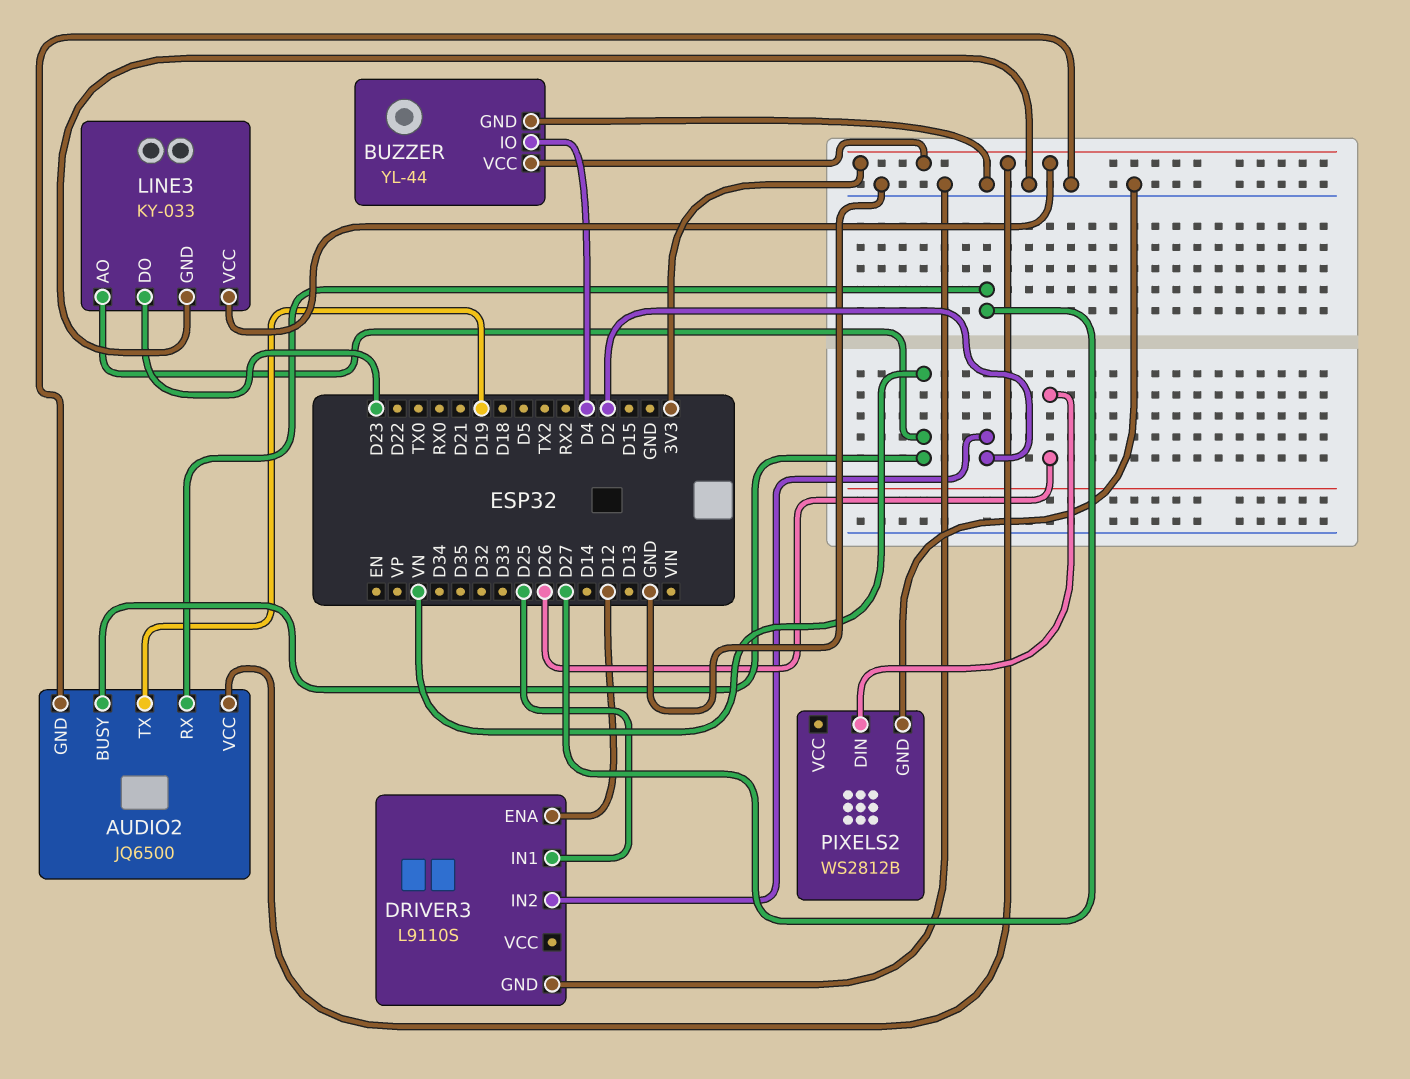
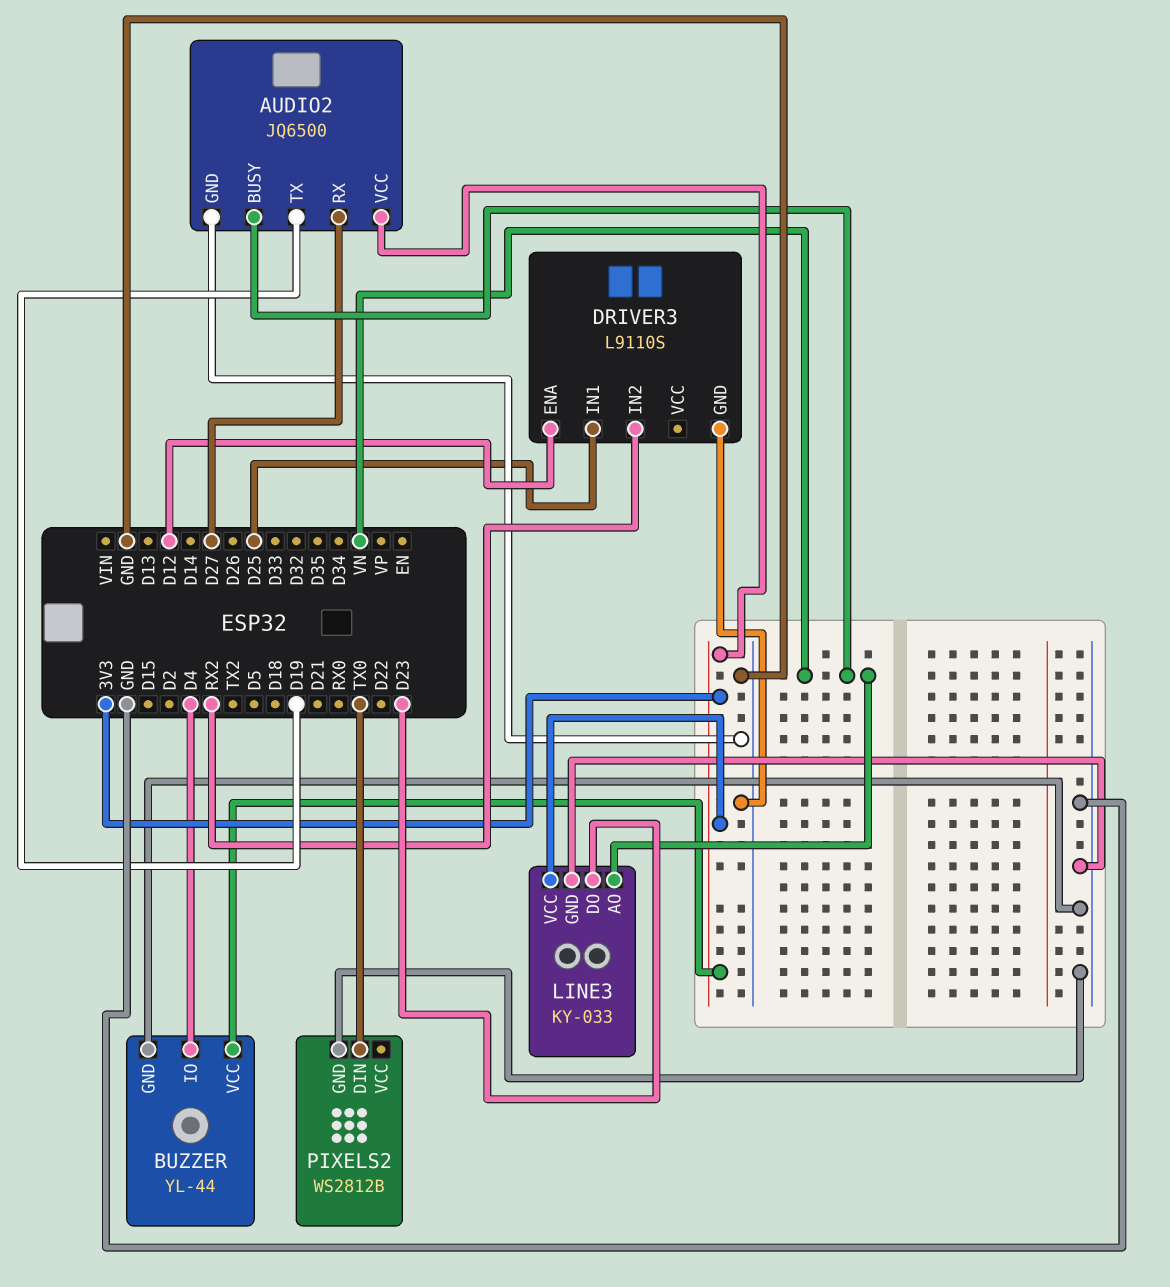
DRIVER3 pin IN2: D2 -> RX2
PIXELS2 pin DIN: D26 -> TX0

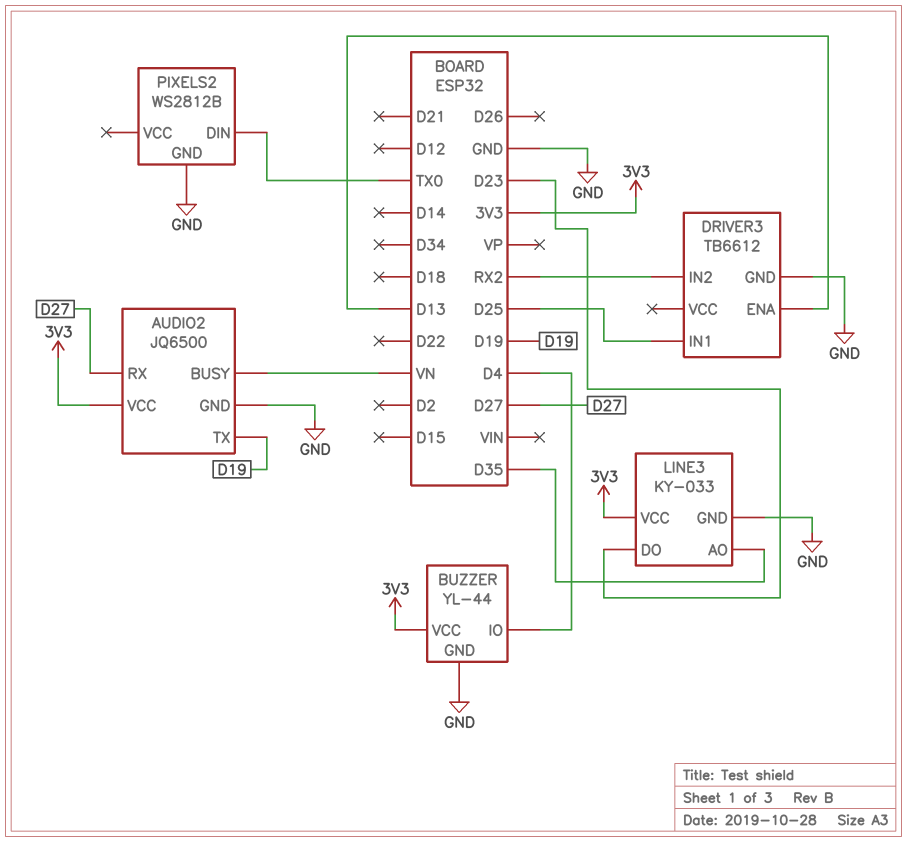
DRIVER3: L9110S -> TB6612
DRIVER3 pin ENA: D12 -> D13
LINE3 pin AO: VN -> D35

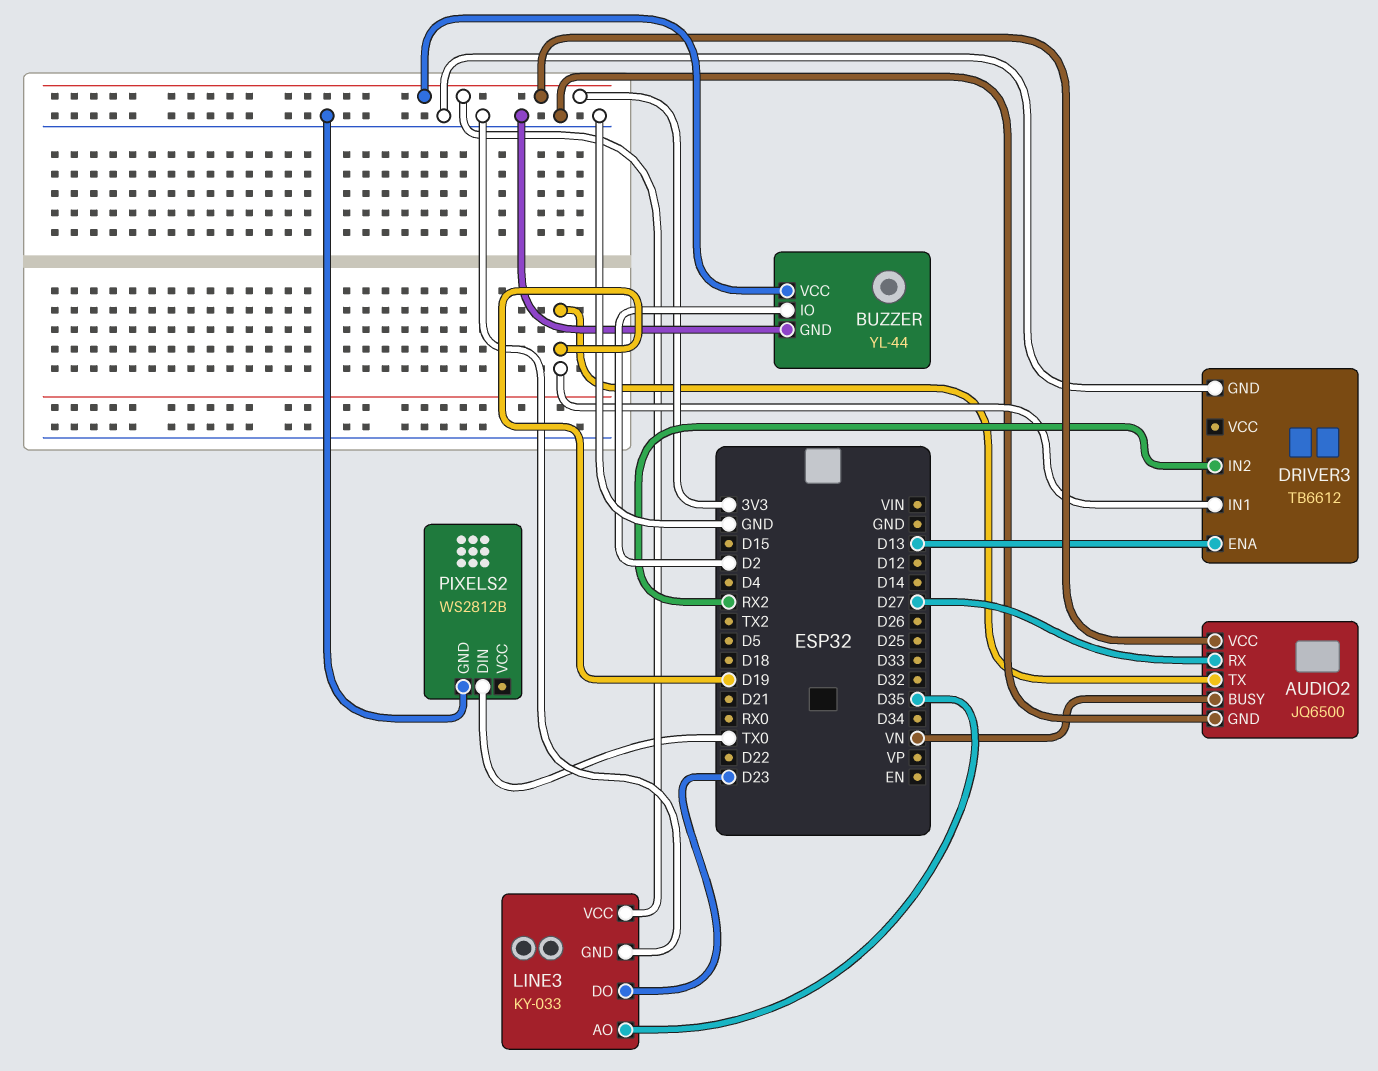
BUZZER pin IO: D4 -> D2
DRIVER3 pin IN1: D25 -> D19

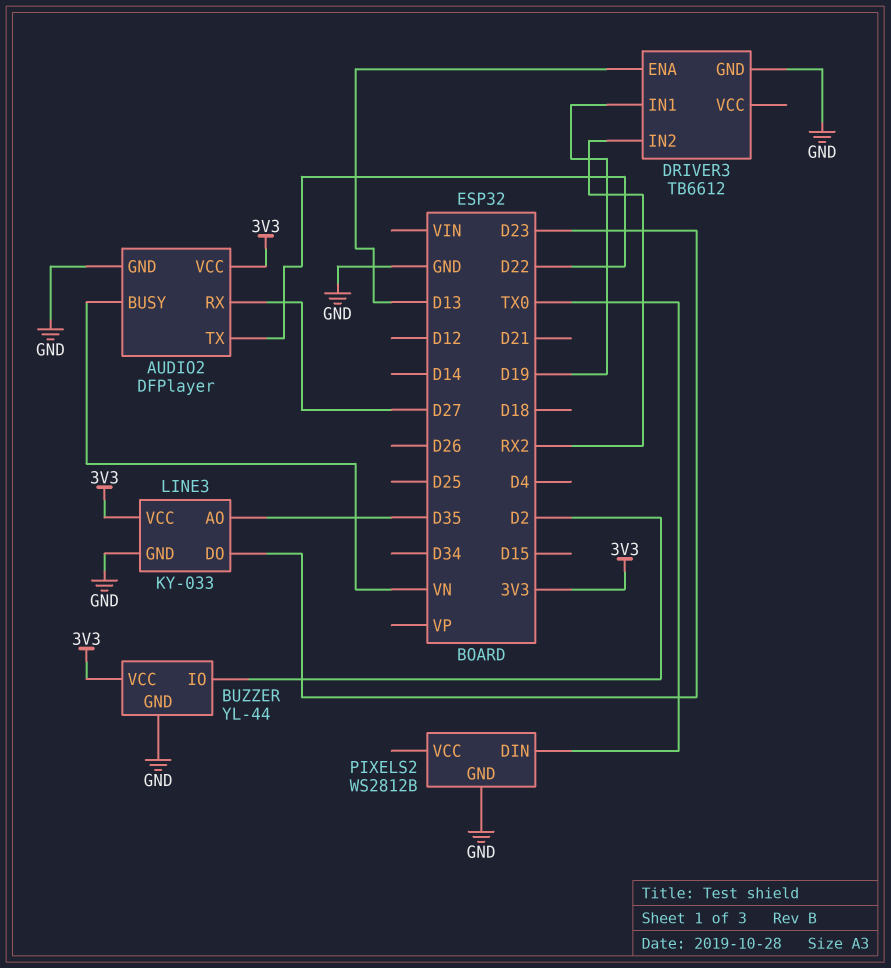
AUDIO2: JQ6500 -> DFPlayer
AUDIO2 pin TX: D19 -> D22

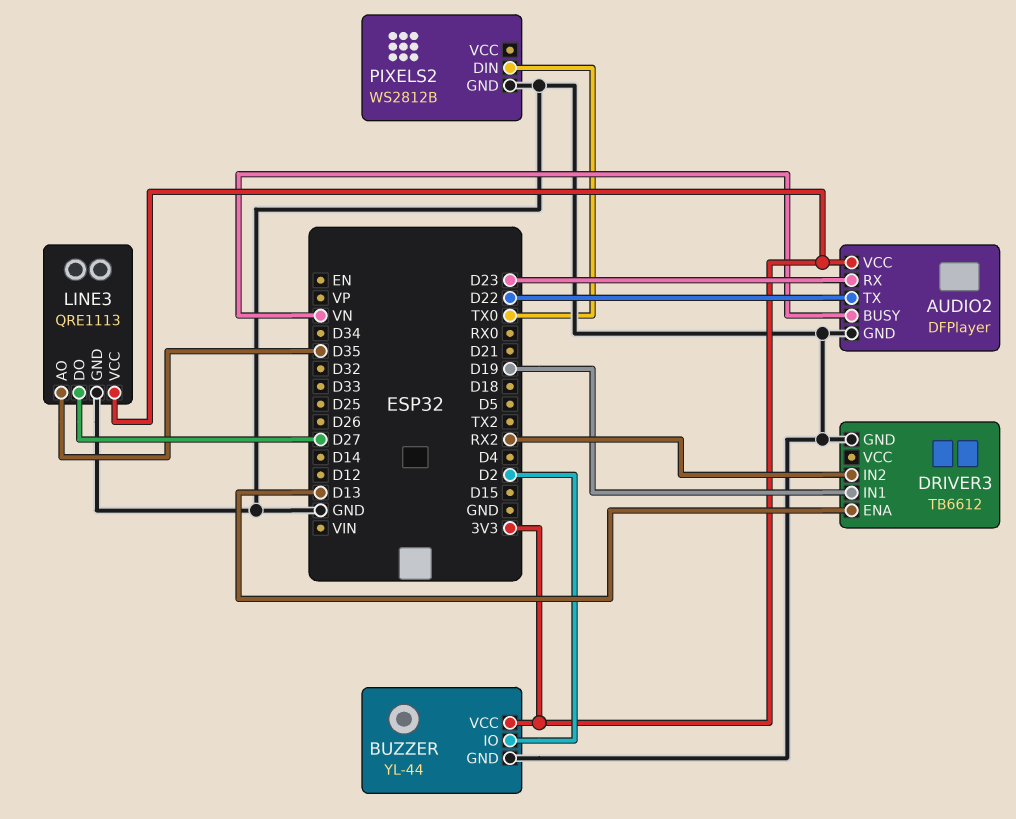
AUDIO2 pin RX: D27 -> D23
LINE3: KY-033 -> QRE1113
LINE3 pin DO: D23 -> D27

